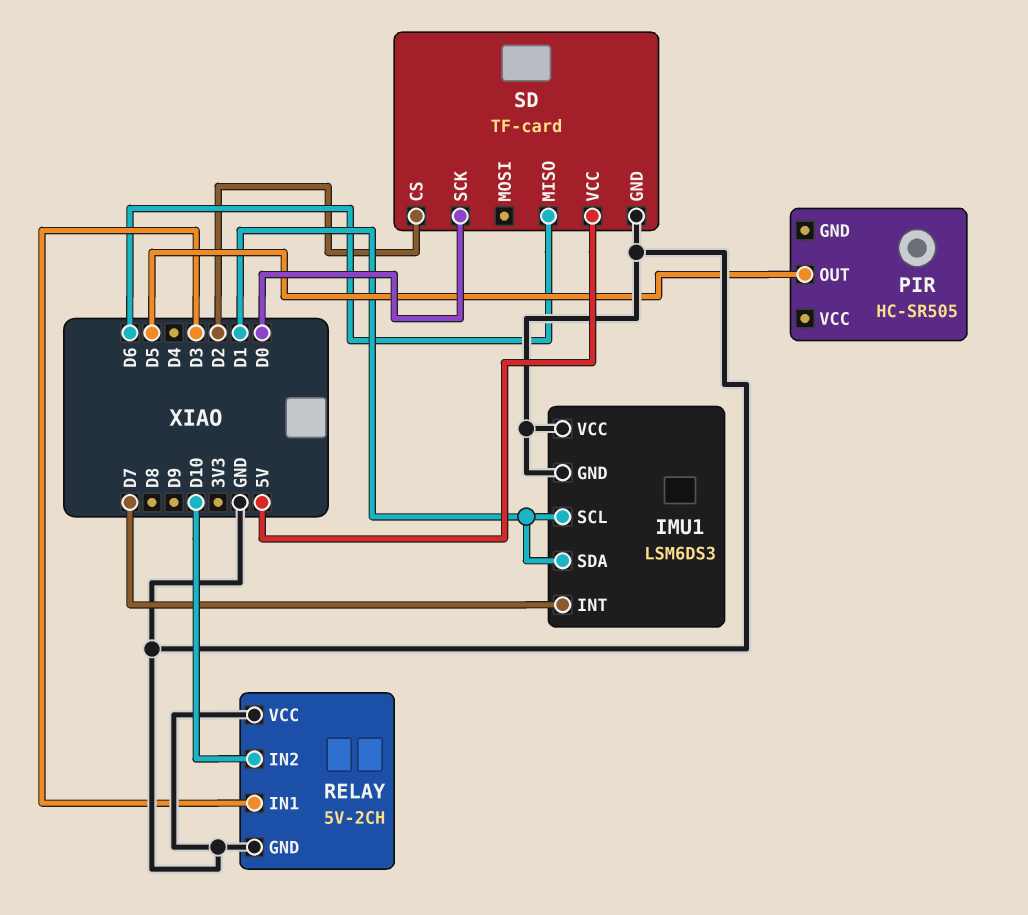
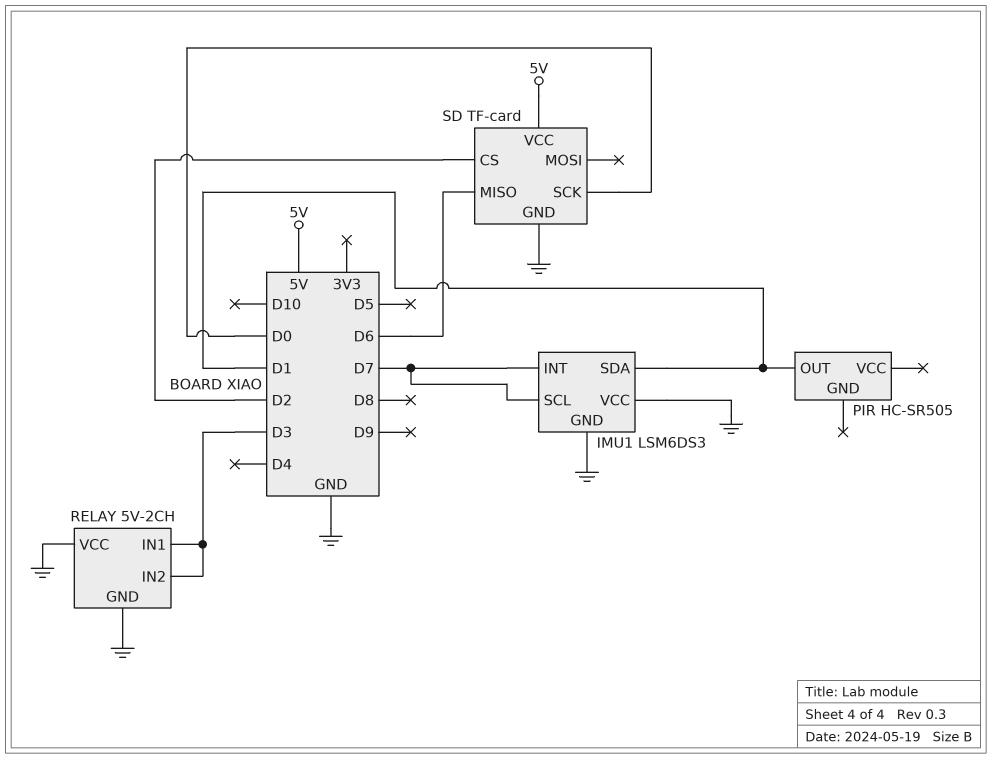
IMU1 pin SCL: D1 -> D7
PIR pin OUT: D5 -> D1
RELAY pin IN2: D10 -> D3

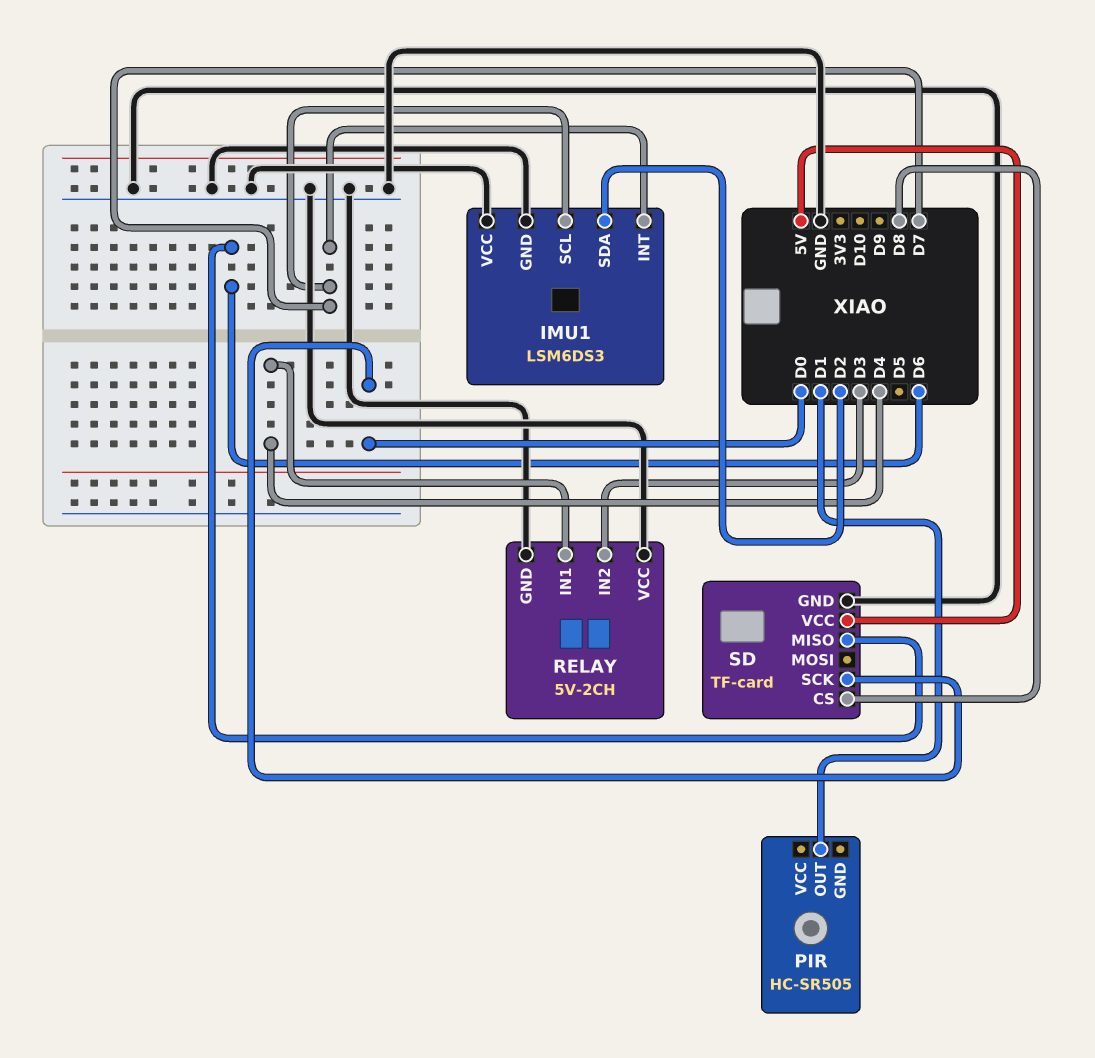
IMU1 pin SDA: D1 -> D2
RELAY pin IN1: D3 -> D4
SD pin CS: D2 -> D8

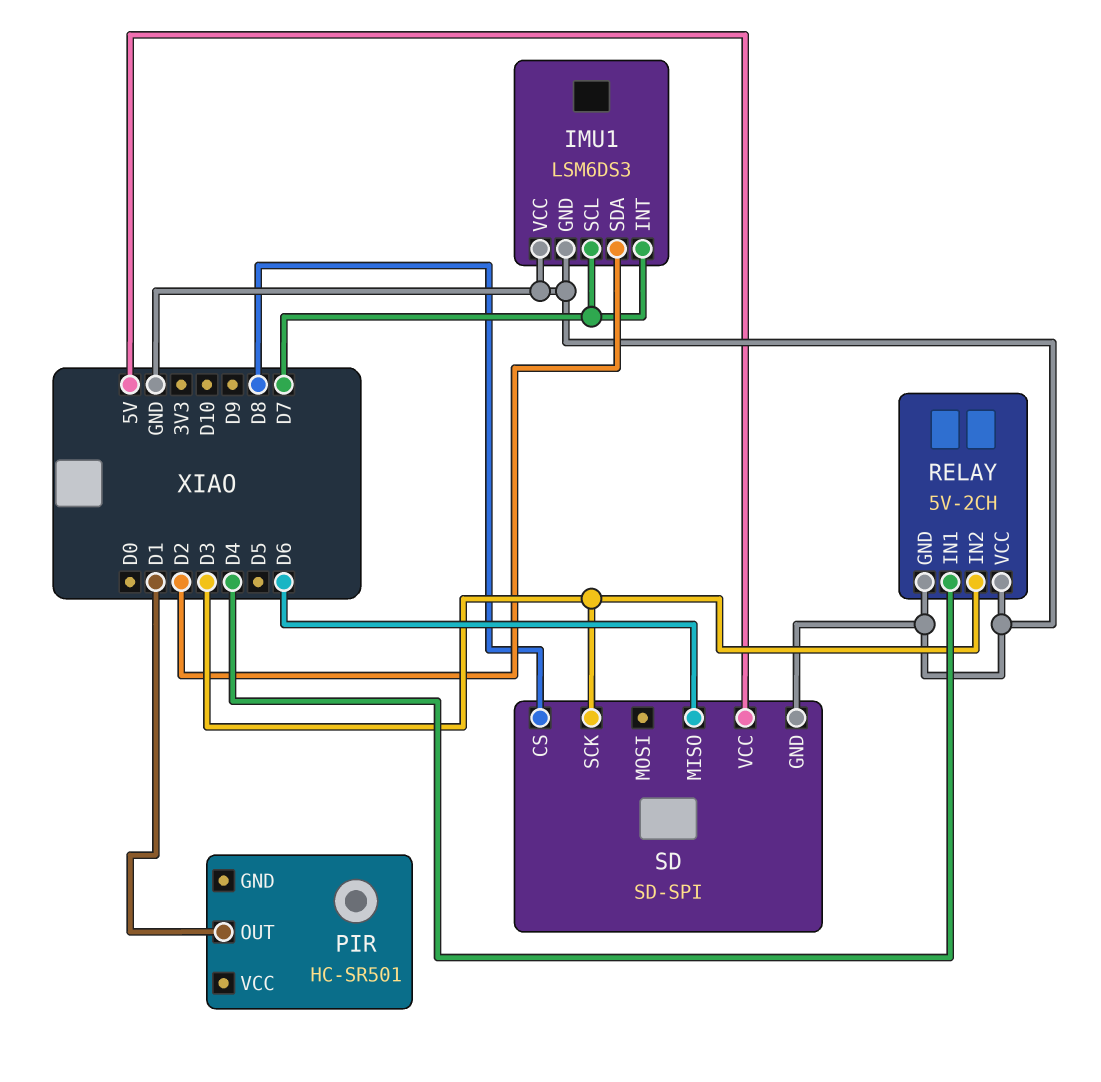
PIR: HC-SR505 -> HC-SR501
SD: TF-card -> SD-SPI
SD pin SCK: D0 -> D3

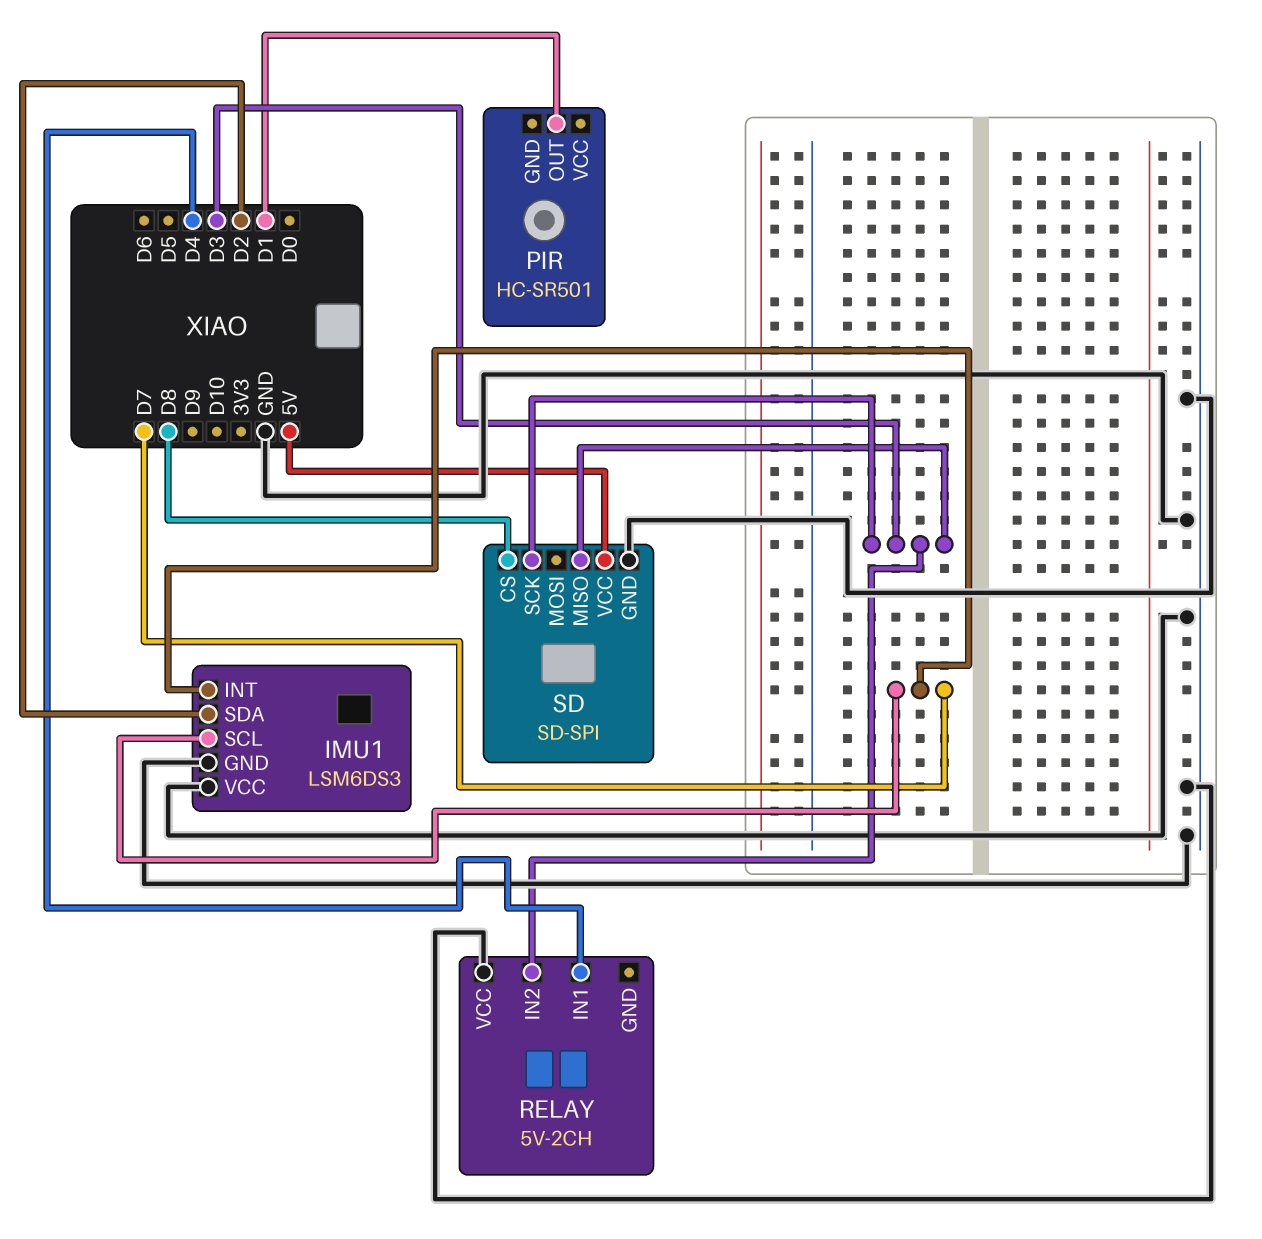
RELAY pin GND: GND -> none
SD pin MISO: D6 -> D3

